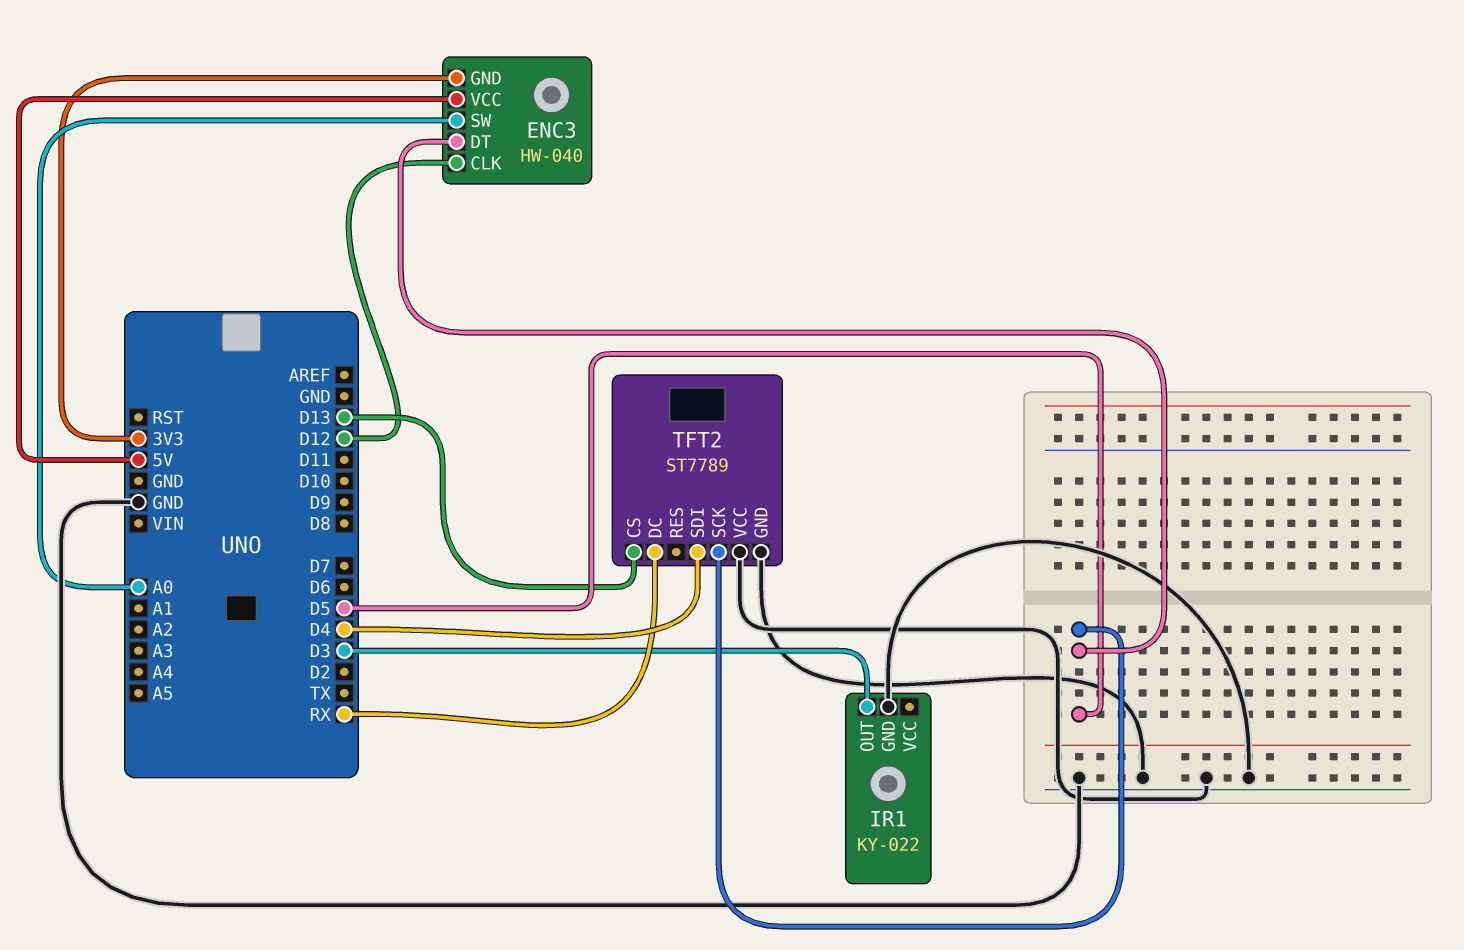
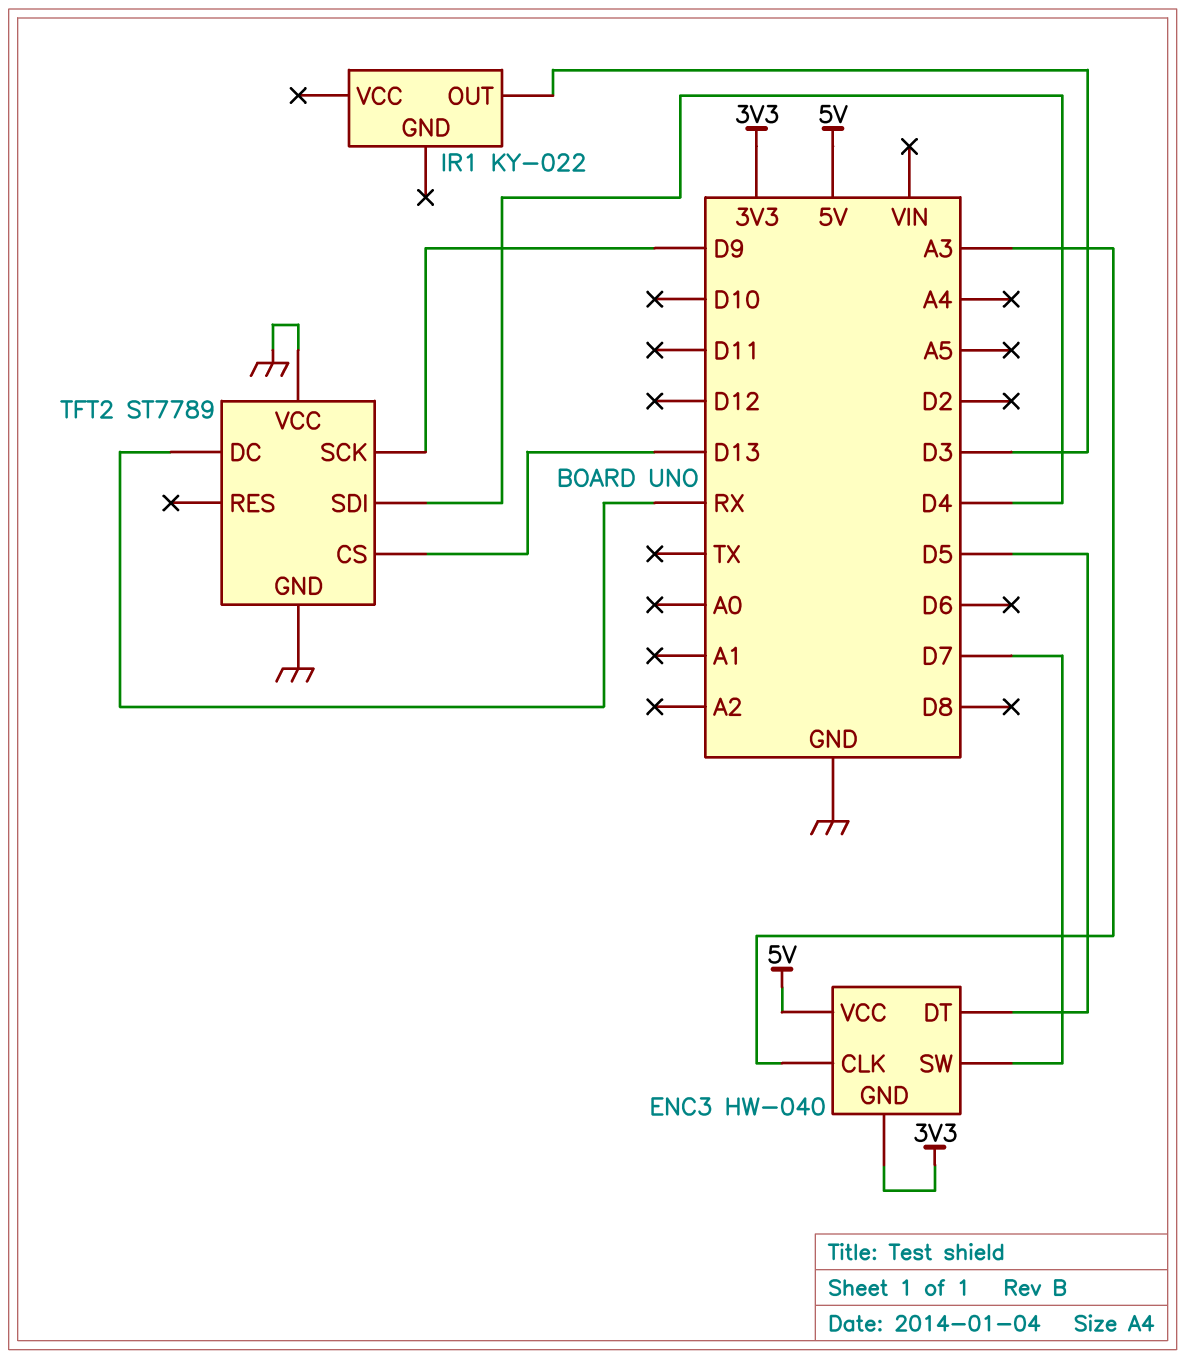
ENC3 pin CLK: D12 -> A3
ENC3 pin SW: A0 -> D7
IR1 pin GND: GND -> none
TFT2 pin SCK: D5 -> D9

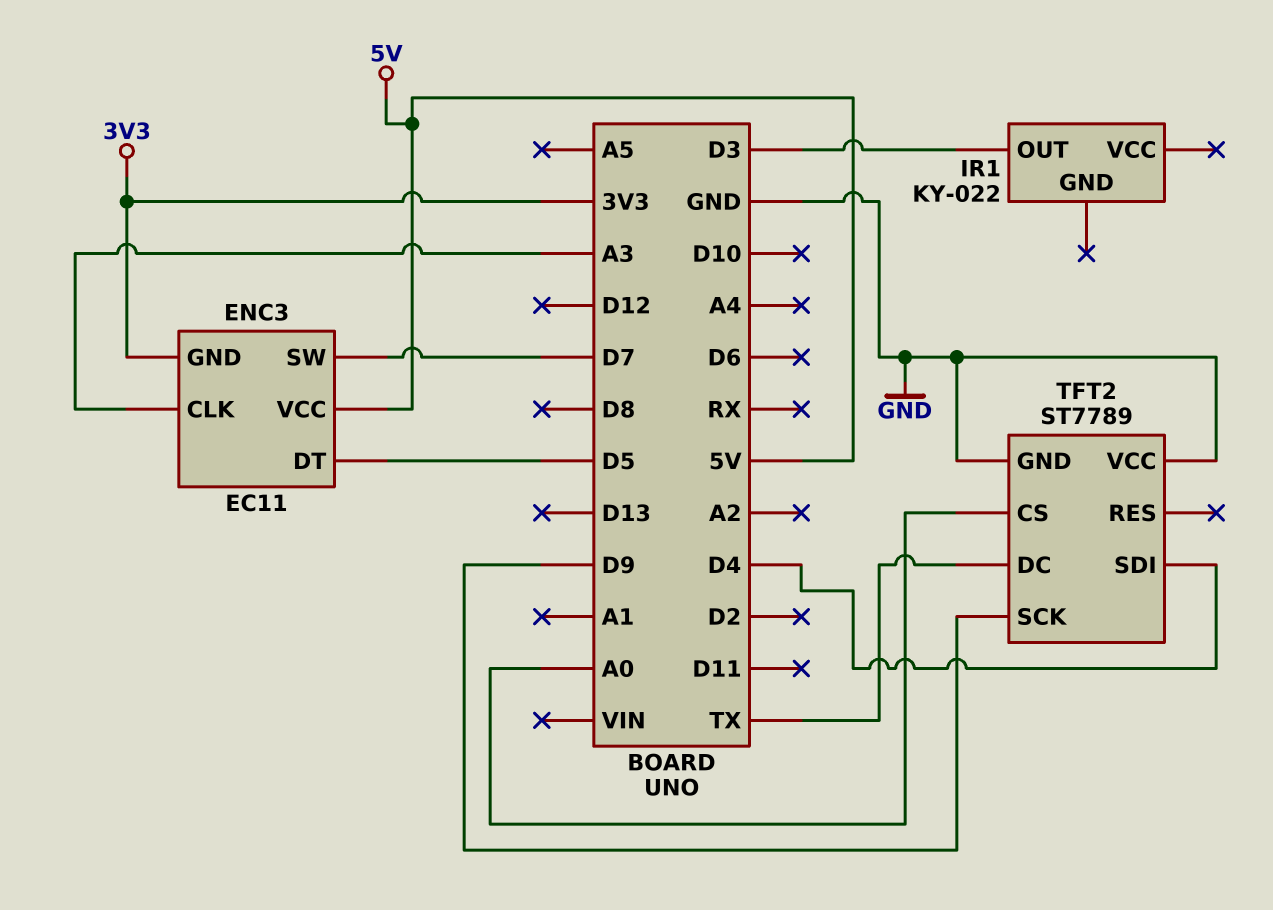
ENC3: HW-040 -> EC11
TFT2 pin CS: D13 -> A0
TFT2 pin DC: RX -> TX

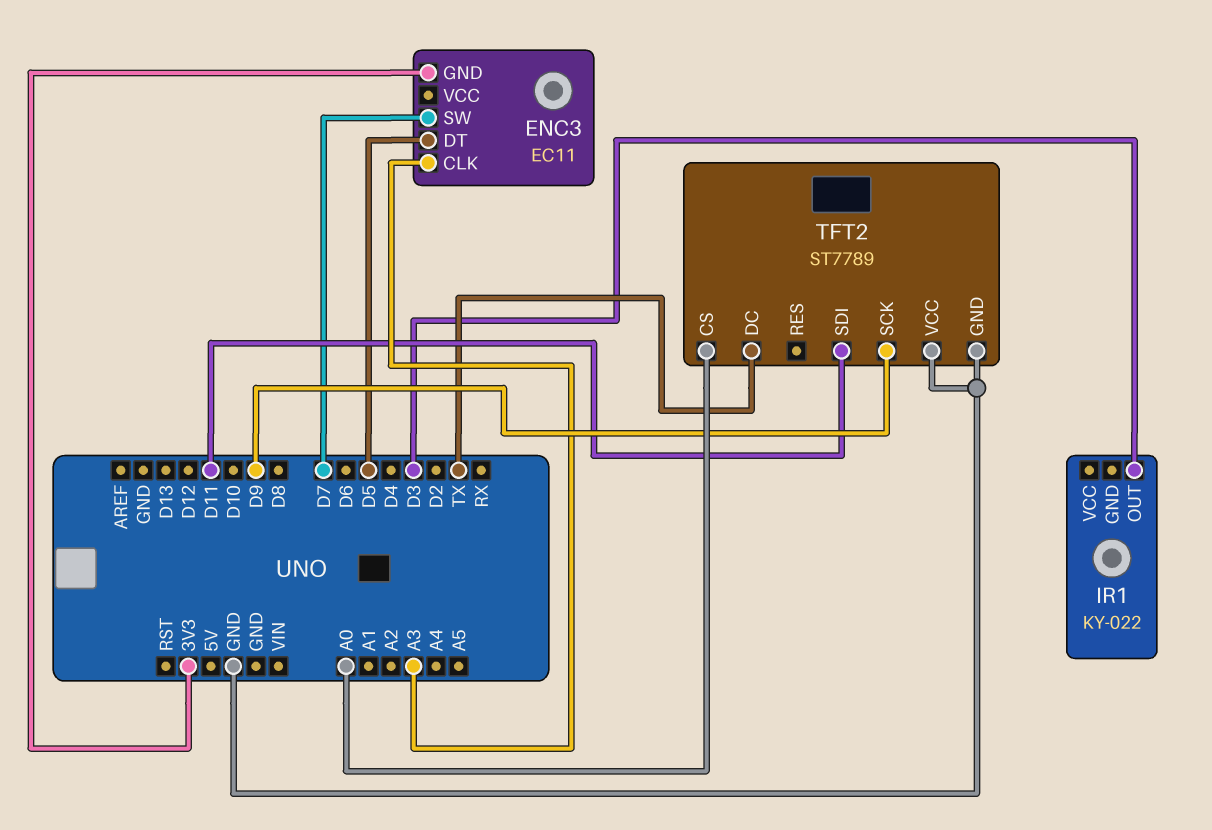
ENC3 pin VCC: 5V -> none
TFT2 pin SDI: D4 -> D11

